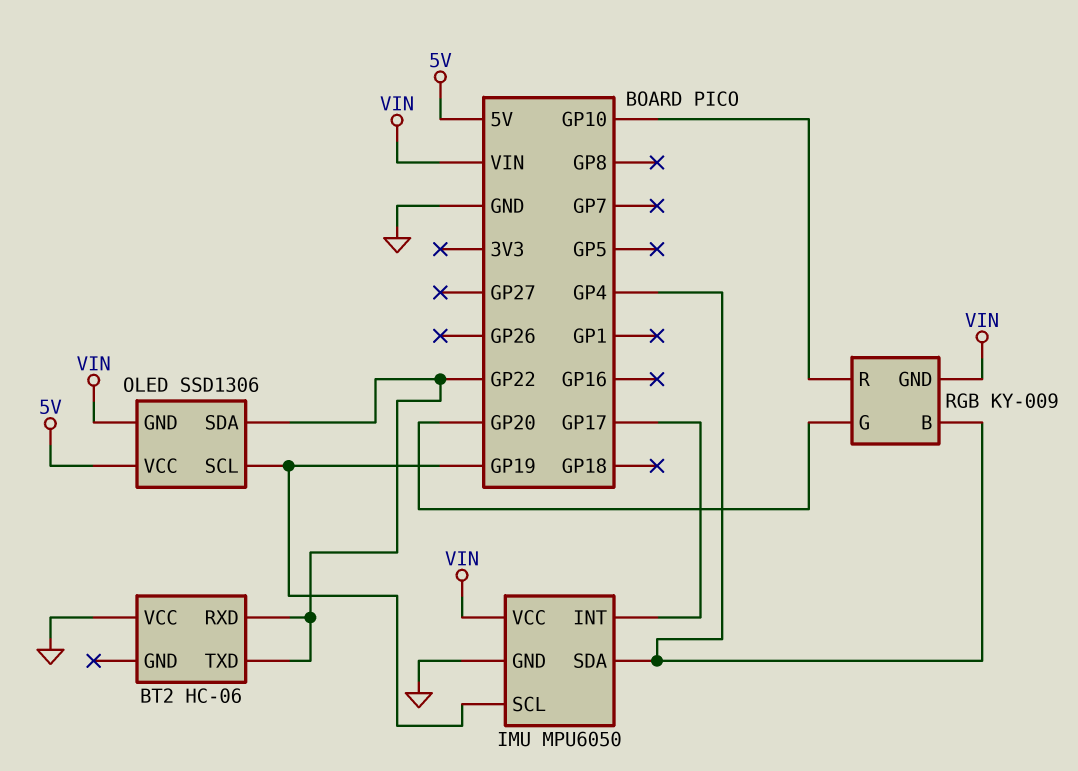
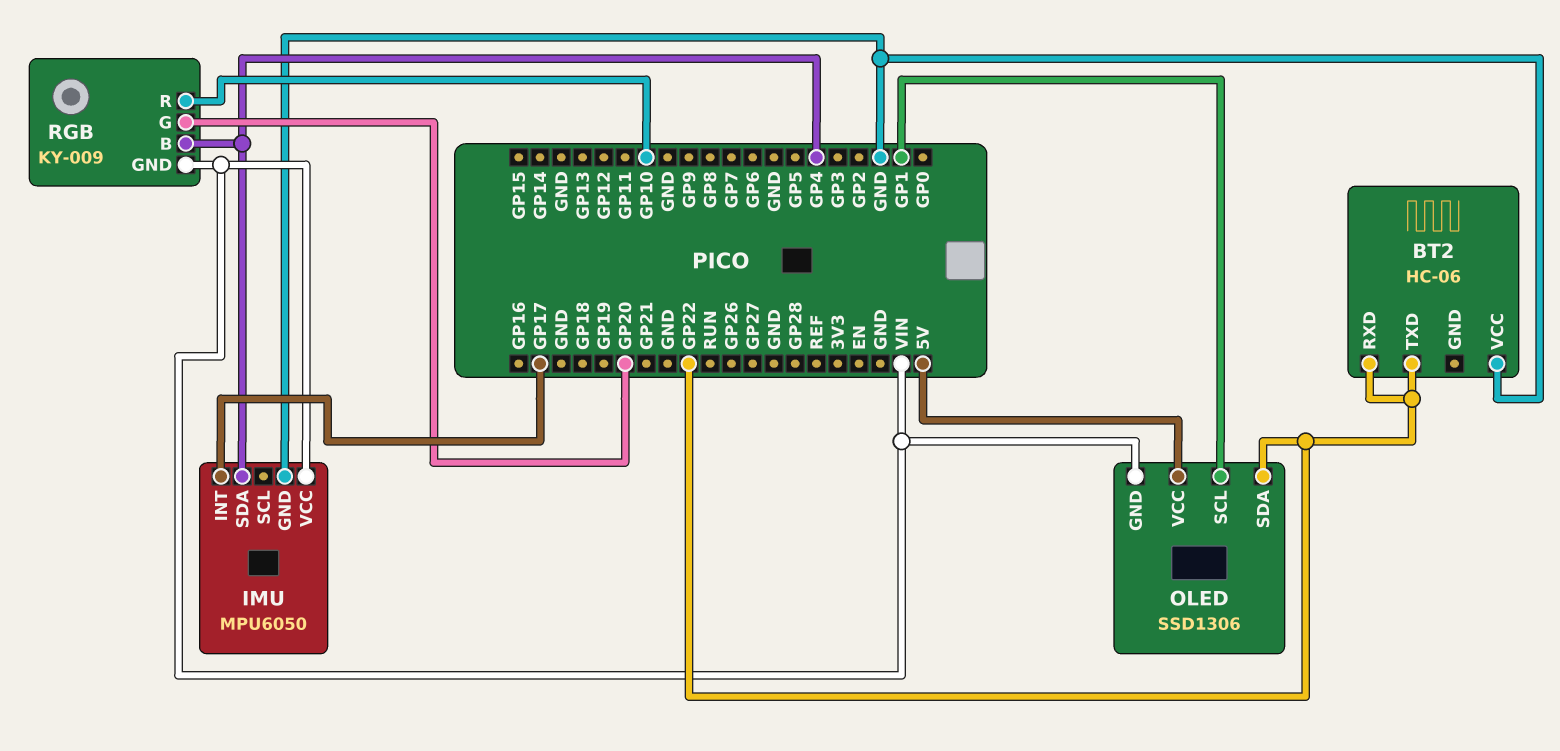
IMU pin SCL: GP19 -> none
OLED pin SCL: GP19 -> GP1

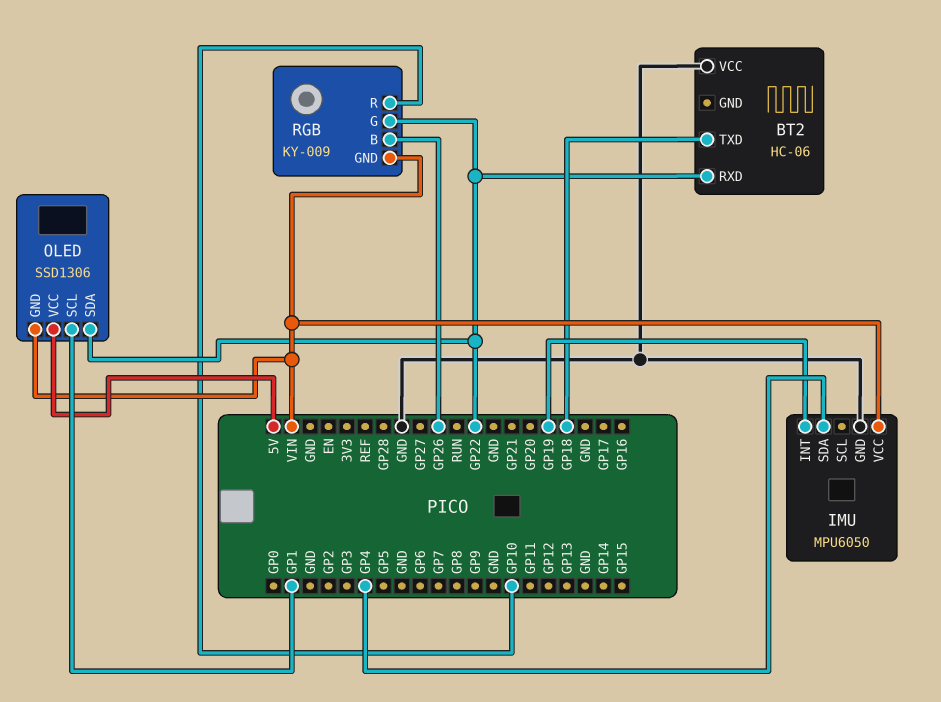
BT2 pin TXD: GP22 -> GP18
IMU pin INT: GP17 -> GP19
RGB pin B: GP4 -> GP26
RGB pin G: GP20 -> GP22

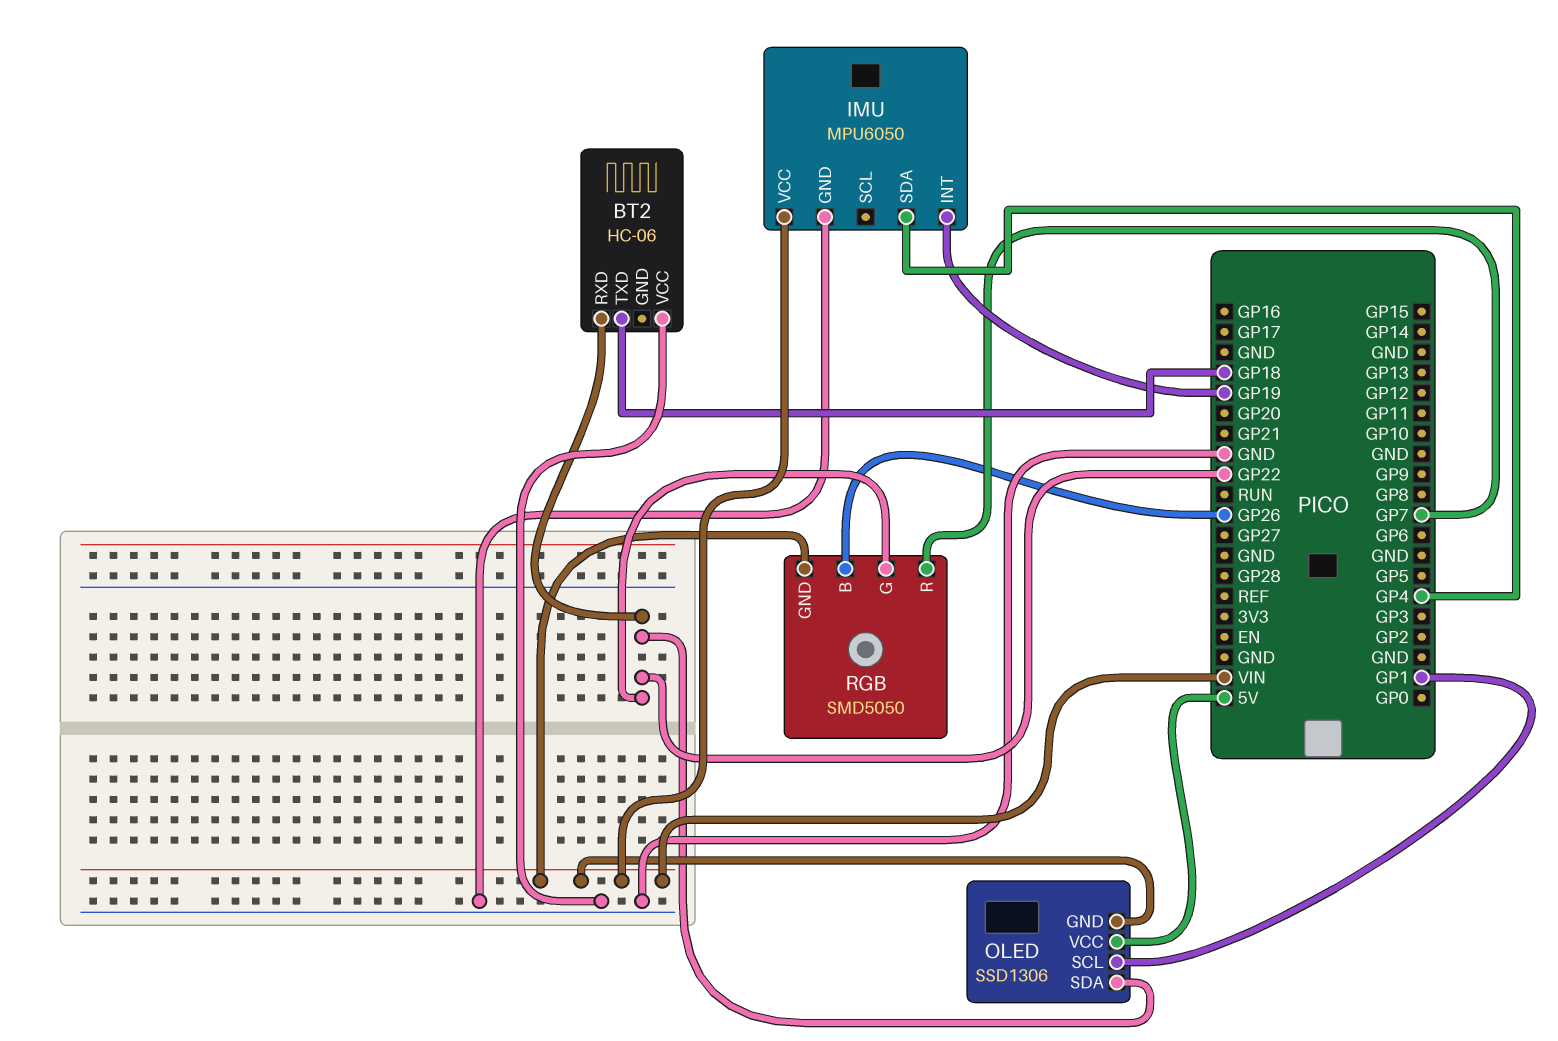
RGB: KY-009 -> SMD5050
RGB pin R: GP10 -> GP7

